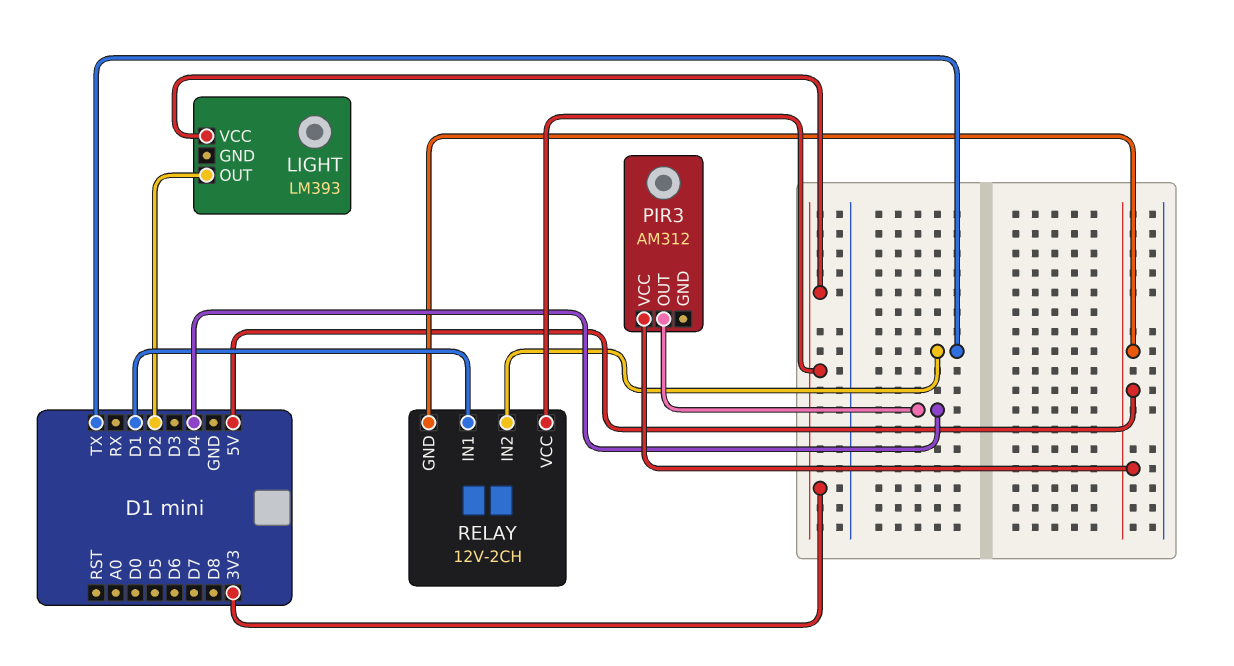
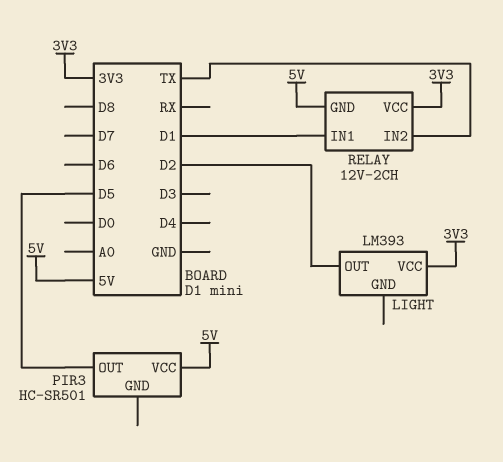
PIR3: AM312 -> HC-SR501
PIR3 pin OUT: D4 -> D5

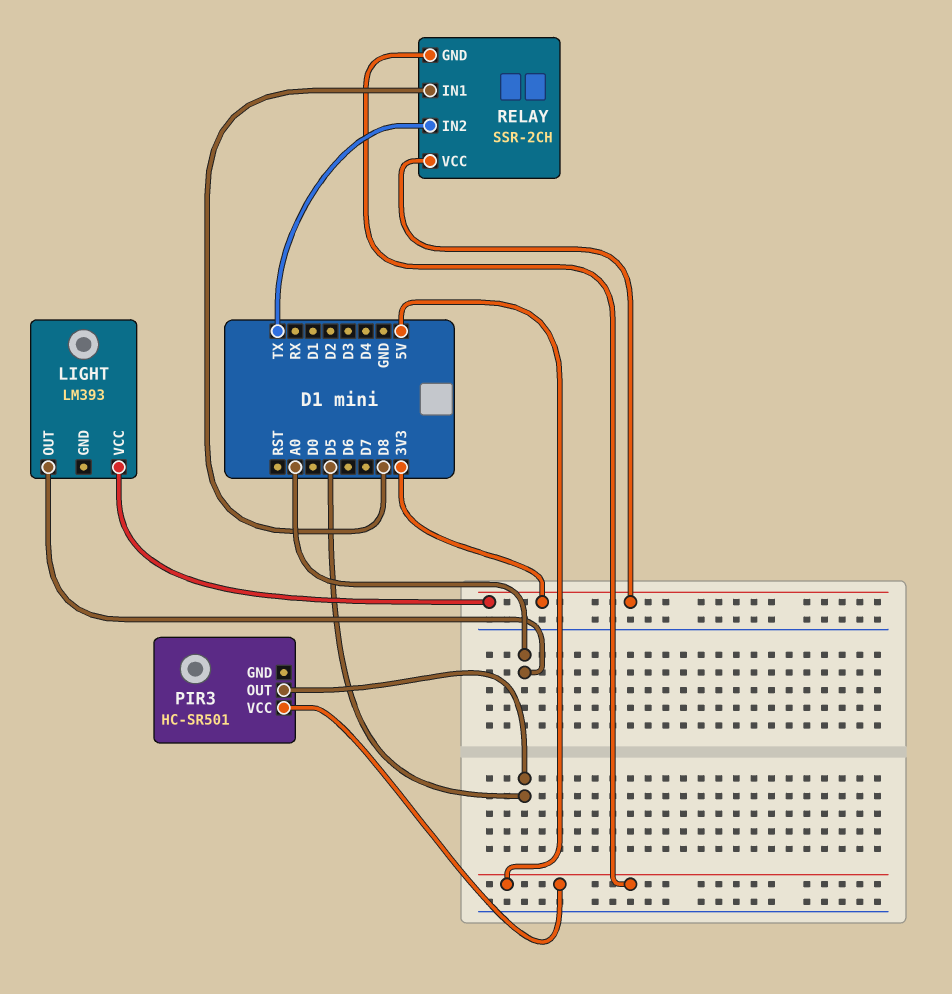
LIGHT pin OUT: D2 -> A0
RELAY: 12V-2CH -> SSR-2CH
RELAY pin IN1: D1 -> D8

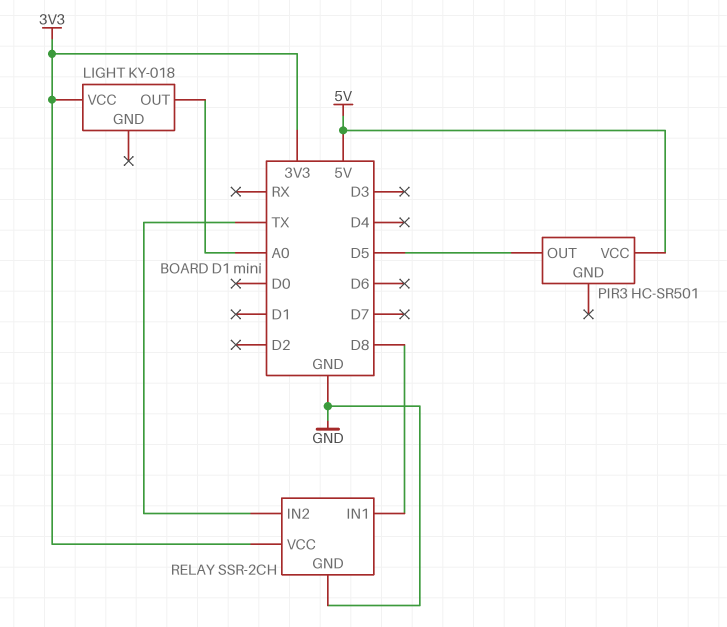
LIGHT: LM393 -> KY-018
RELAY pin GND: 5V -> GND

